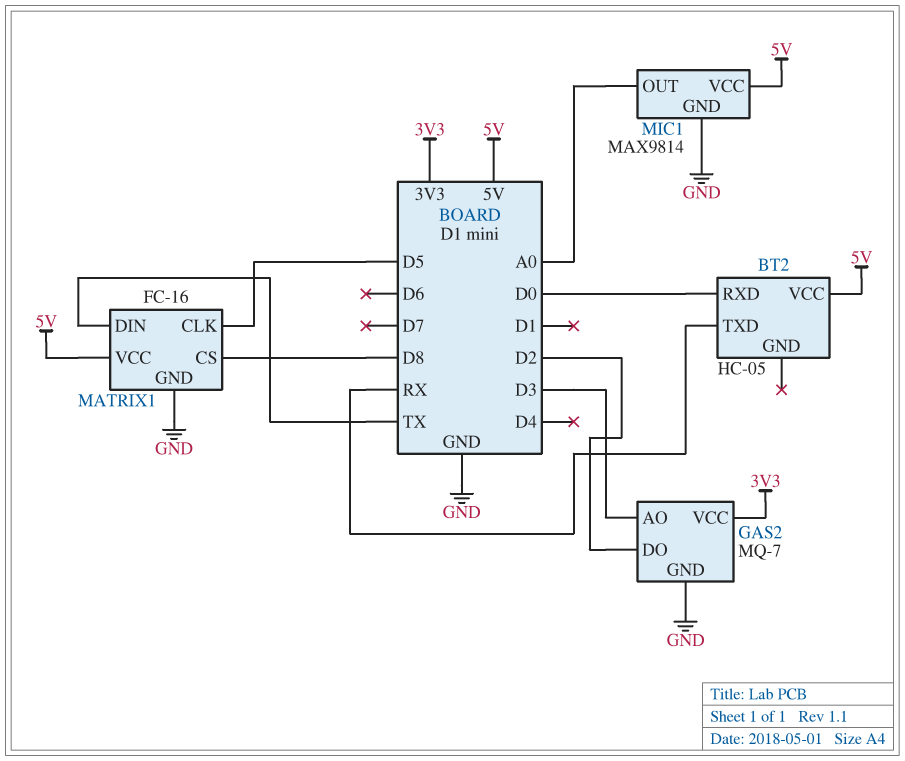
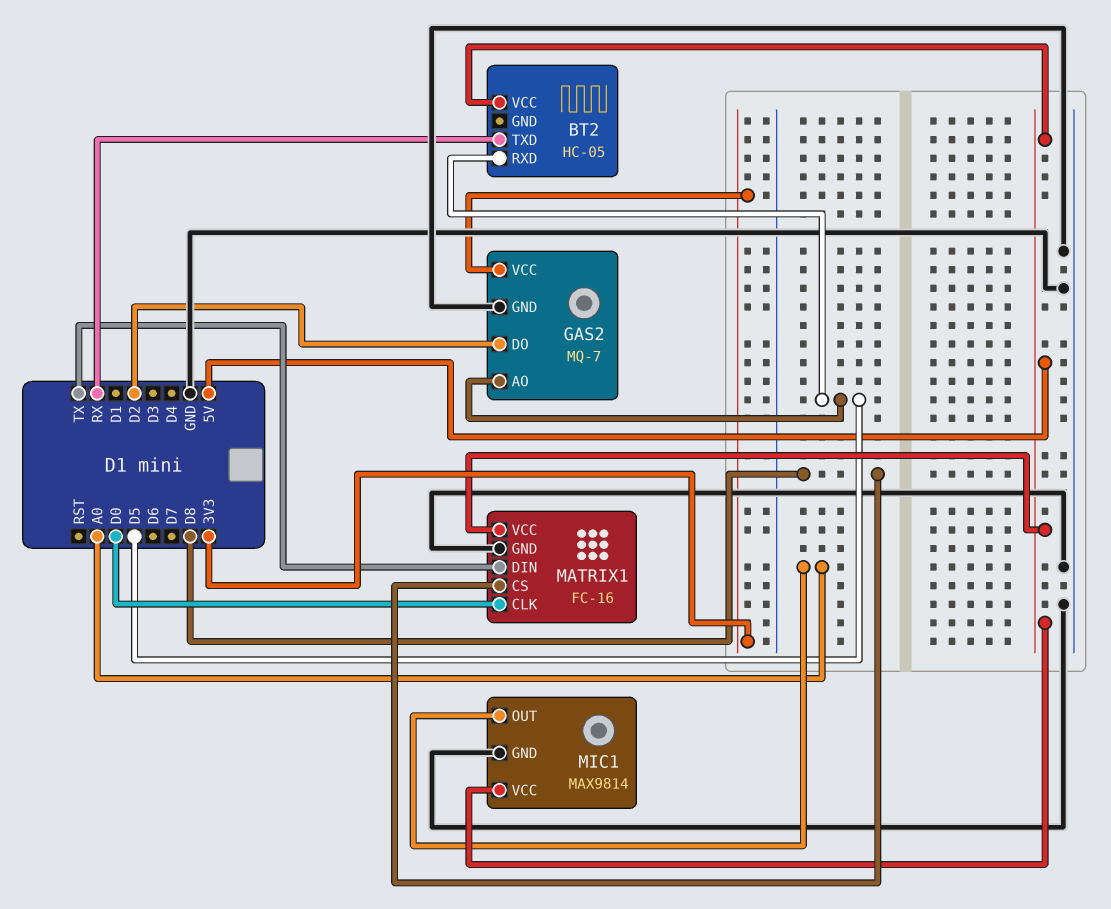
BT2 pin RXD: D0 -> D5
GAS2 pin AO: D3 -> D5
MATRIX1 pin CLK: D5 -> D0

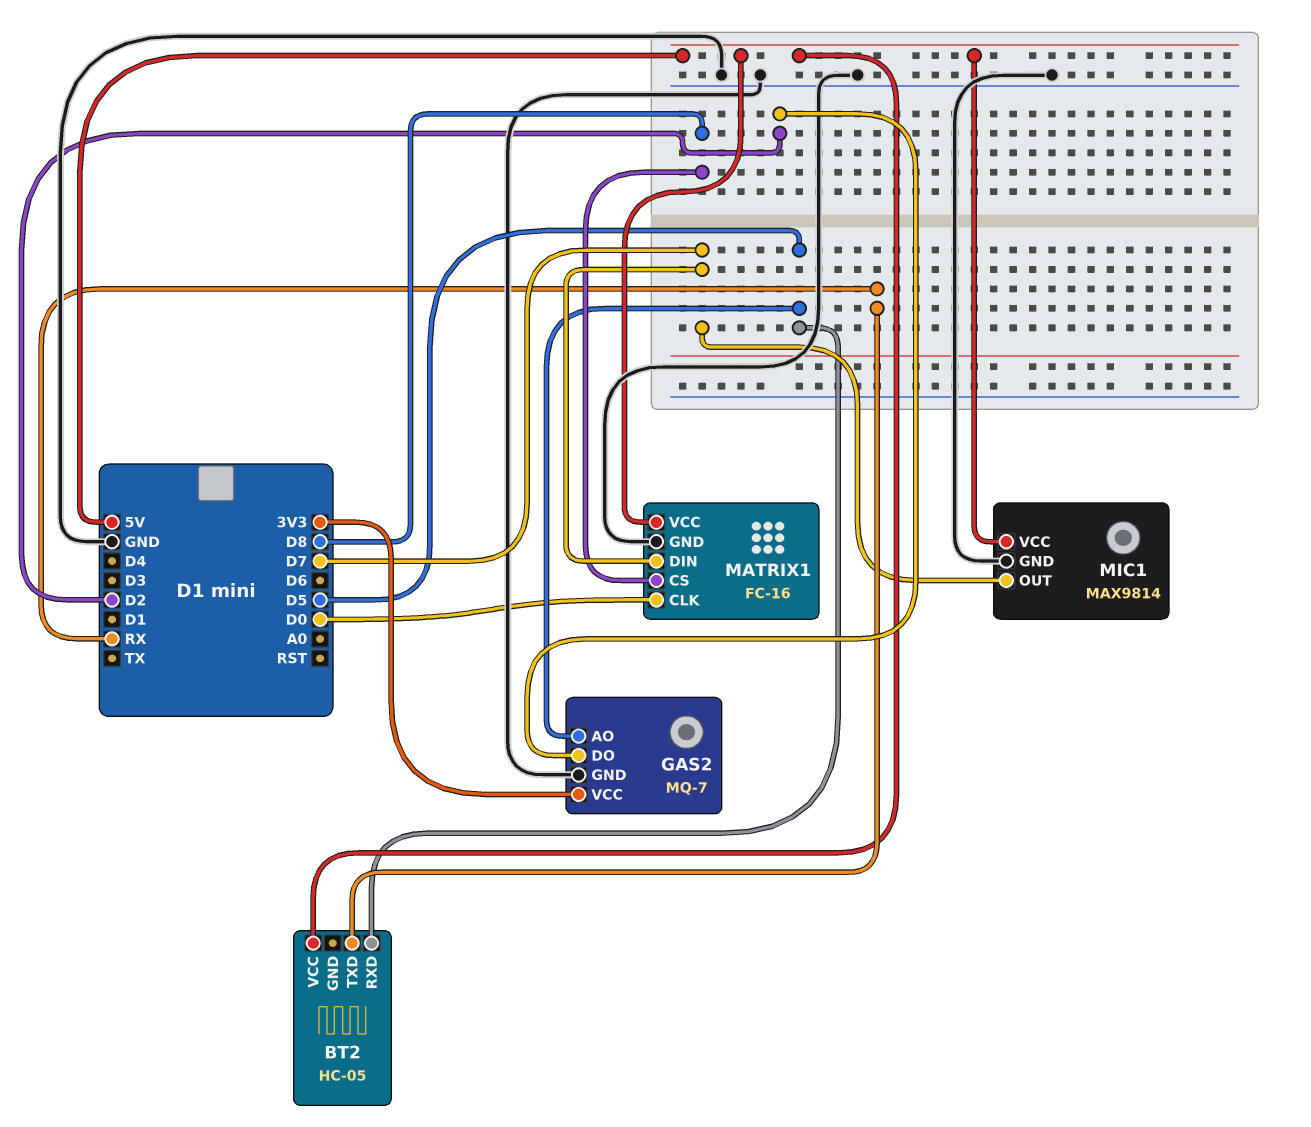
MATRIX1 pin DIN: TX -> D7
MIC1 pin OUT: A0 -> D7

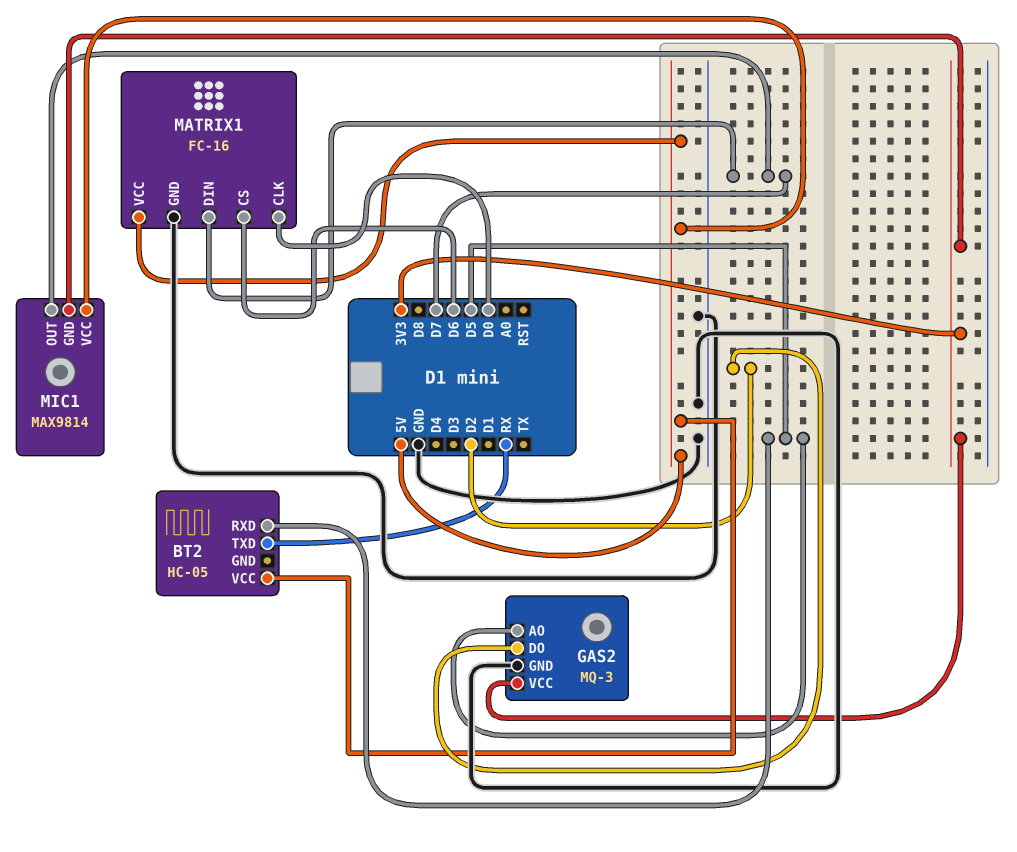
GAS2: MQ-7 -> MQ-3
MATRIX1 pin CS: D8 -> D6
MIC1 pin GND: GND -> 3V3

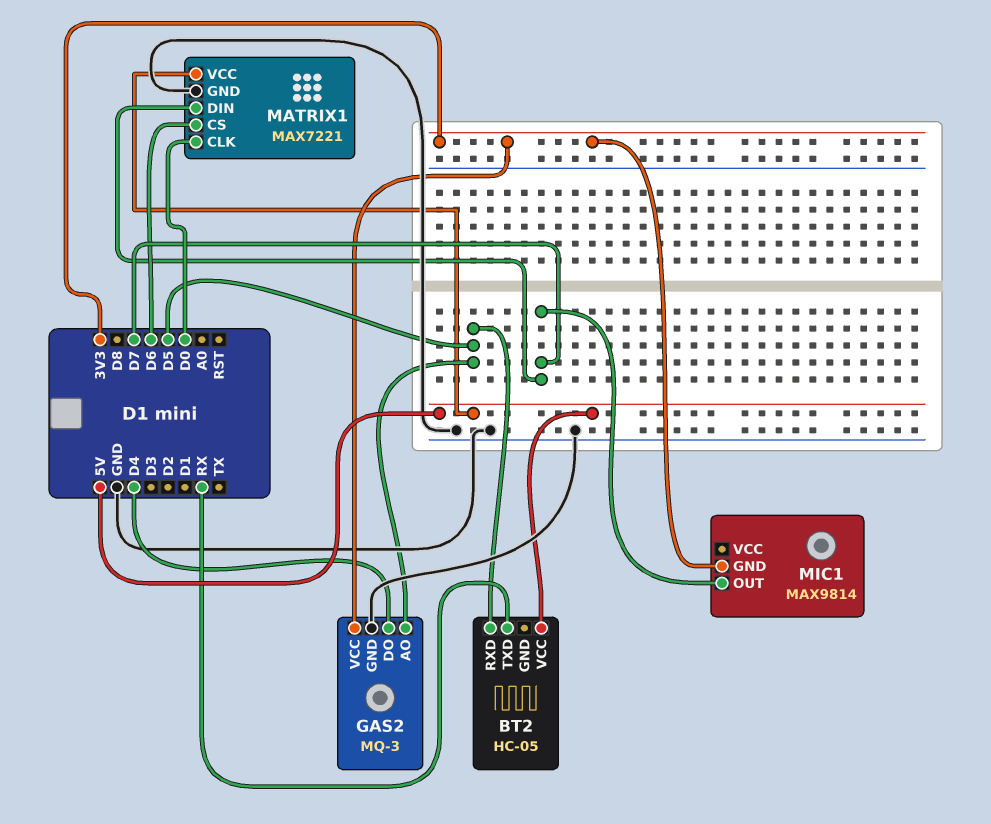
GAS2 pin DO: D2 -> D4
MATRIX1: FC-16 -> MAX7221
MIC1 pin VCC: 5V -> none

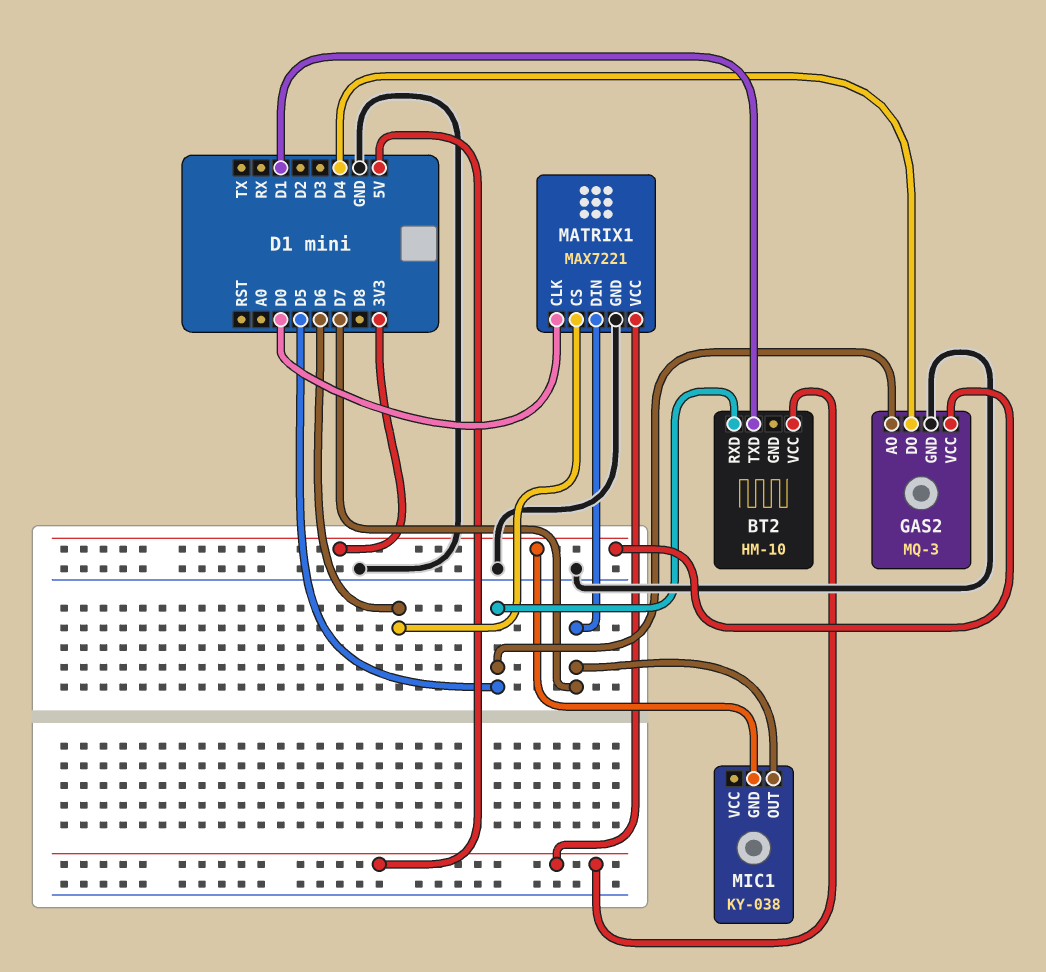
BT2: HC-05 -> HM-10
BT2 pin TXD: RX -> D1
MIC1: MAX9814 -> KY-038

